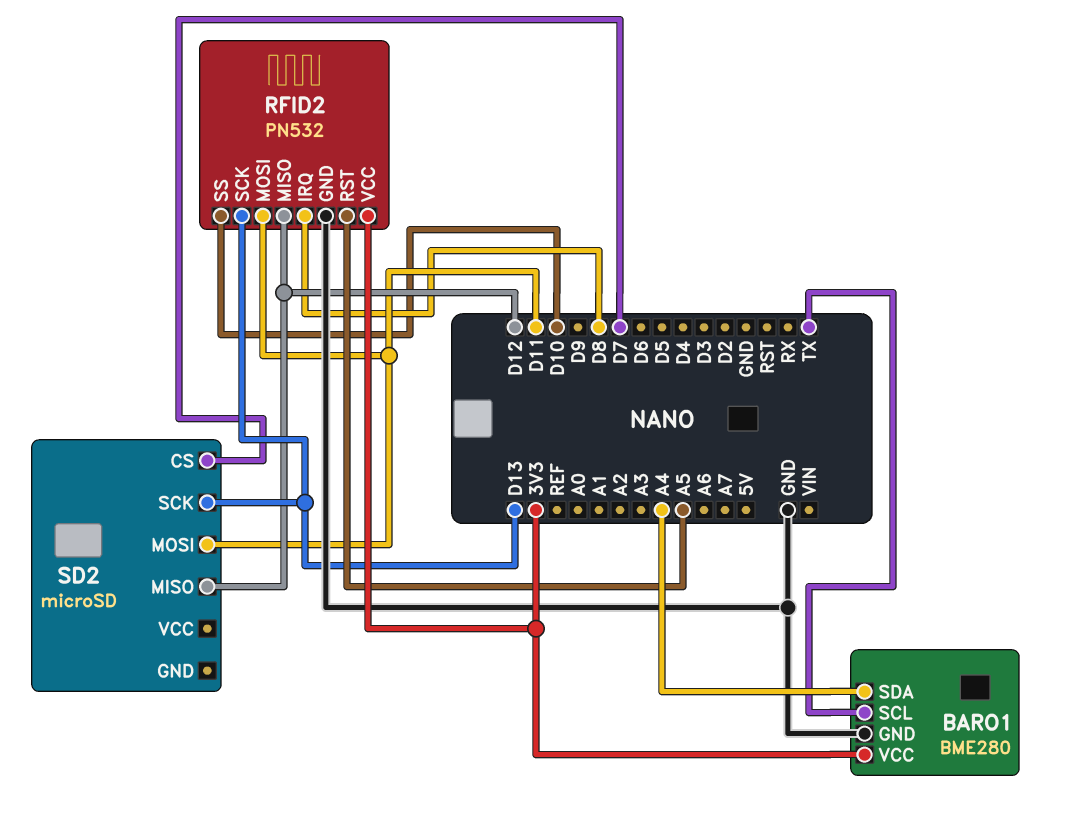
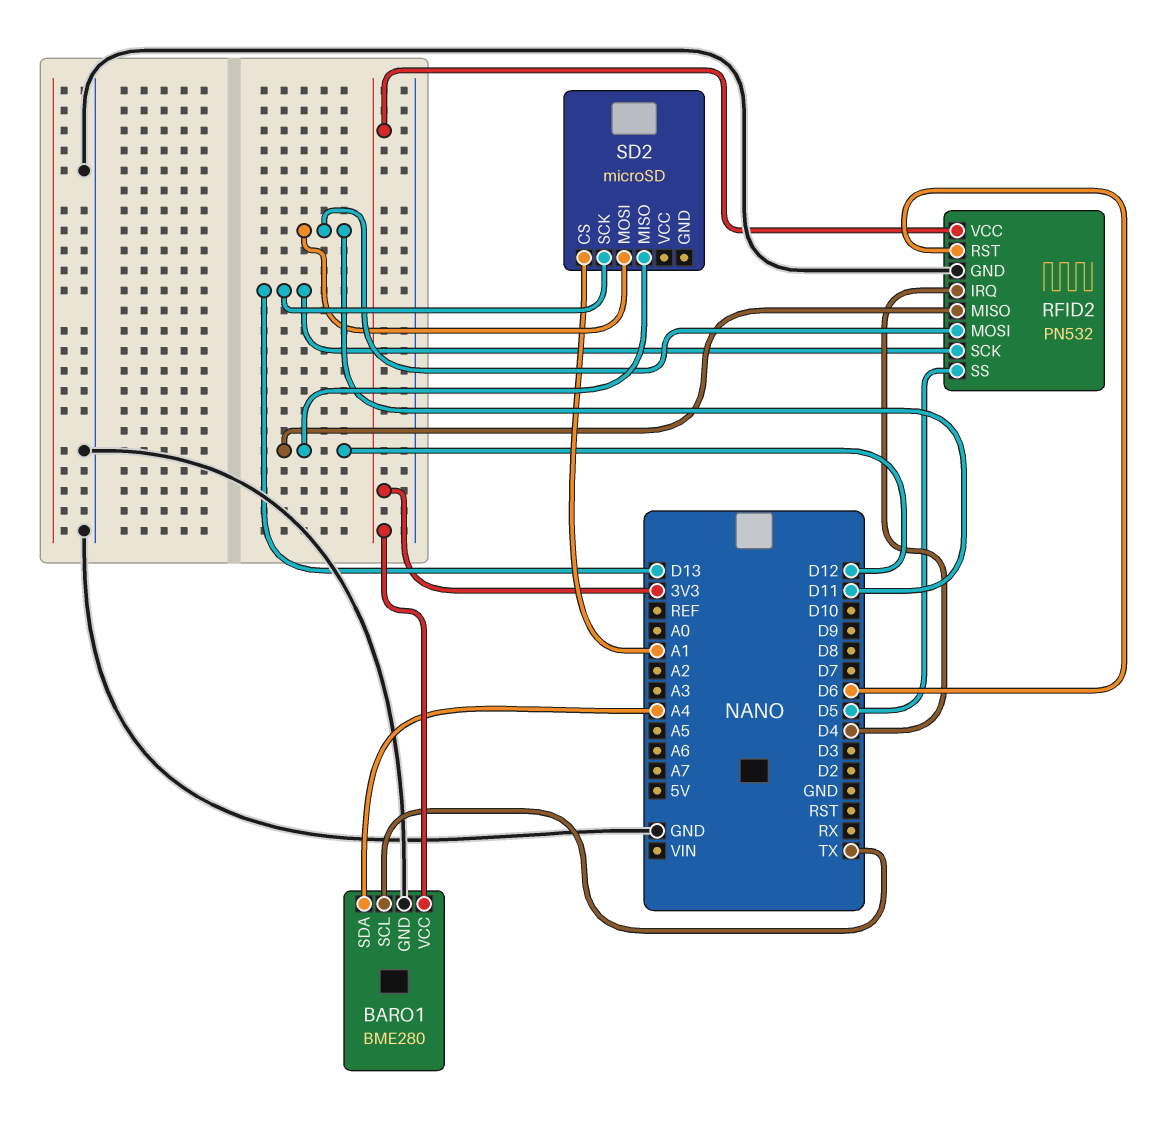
RFID2 pin IRQ: D8 -> D4
RFID2 pin RST: A5 -> D6
RFID2 pin SS: D10 -> D5
SD2 pin CS: D7 -> A1

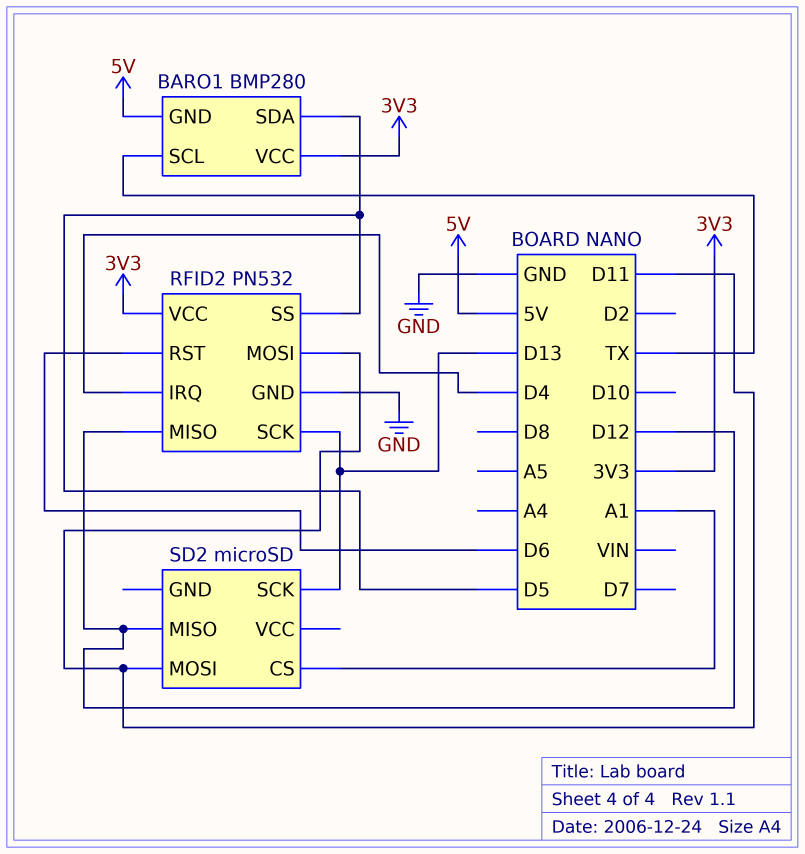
BARO1: BME280 -> BMP280
BARO1 pin GND: GND -> 5V
BARO1 pin SDA: A4 -> D5

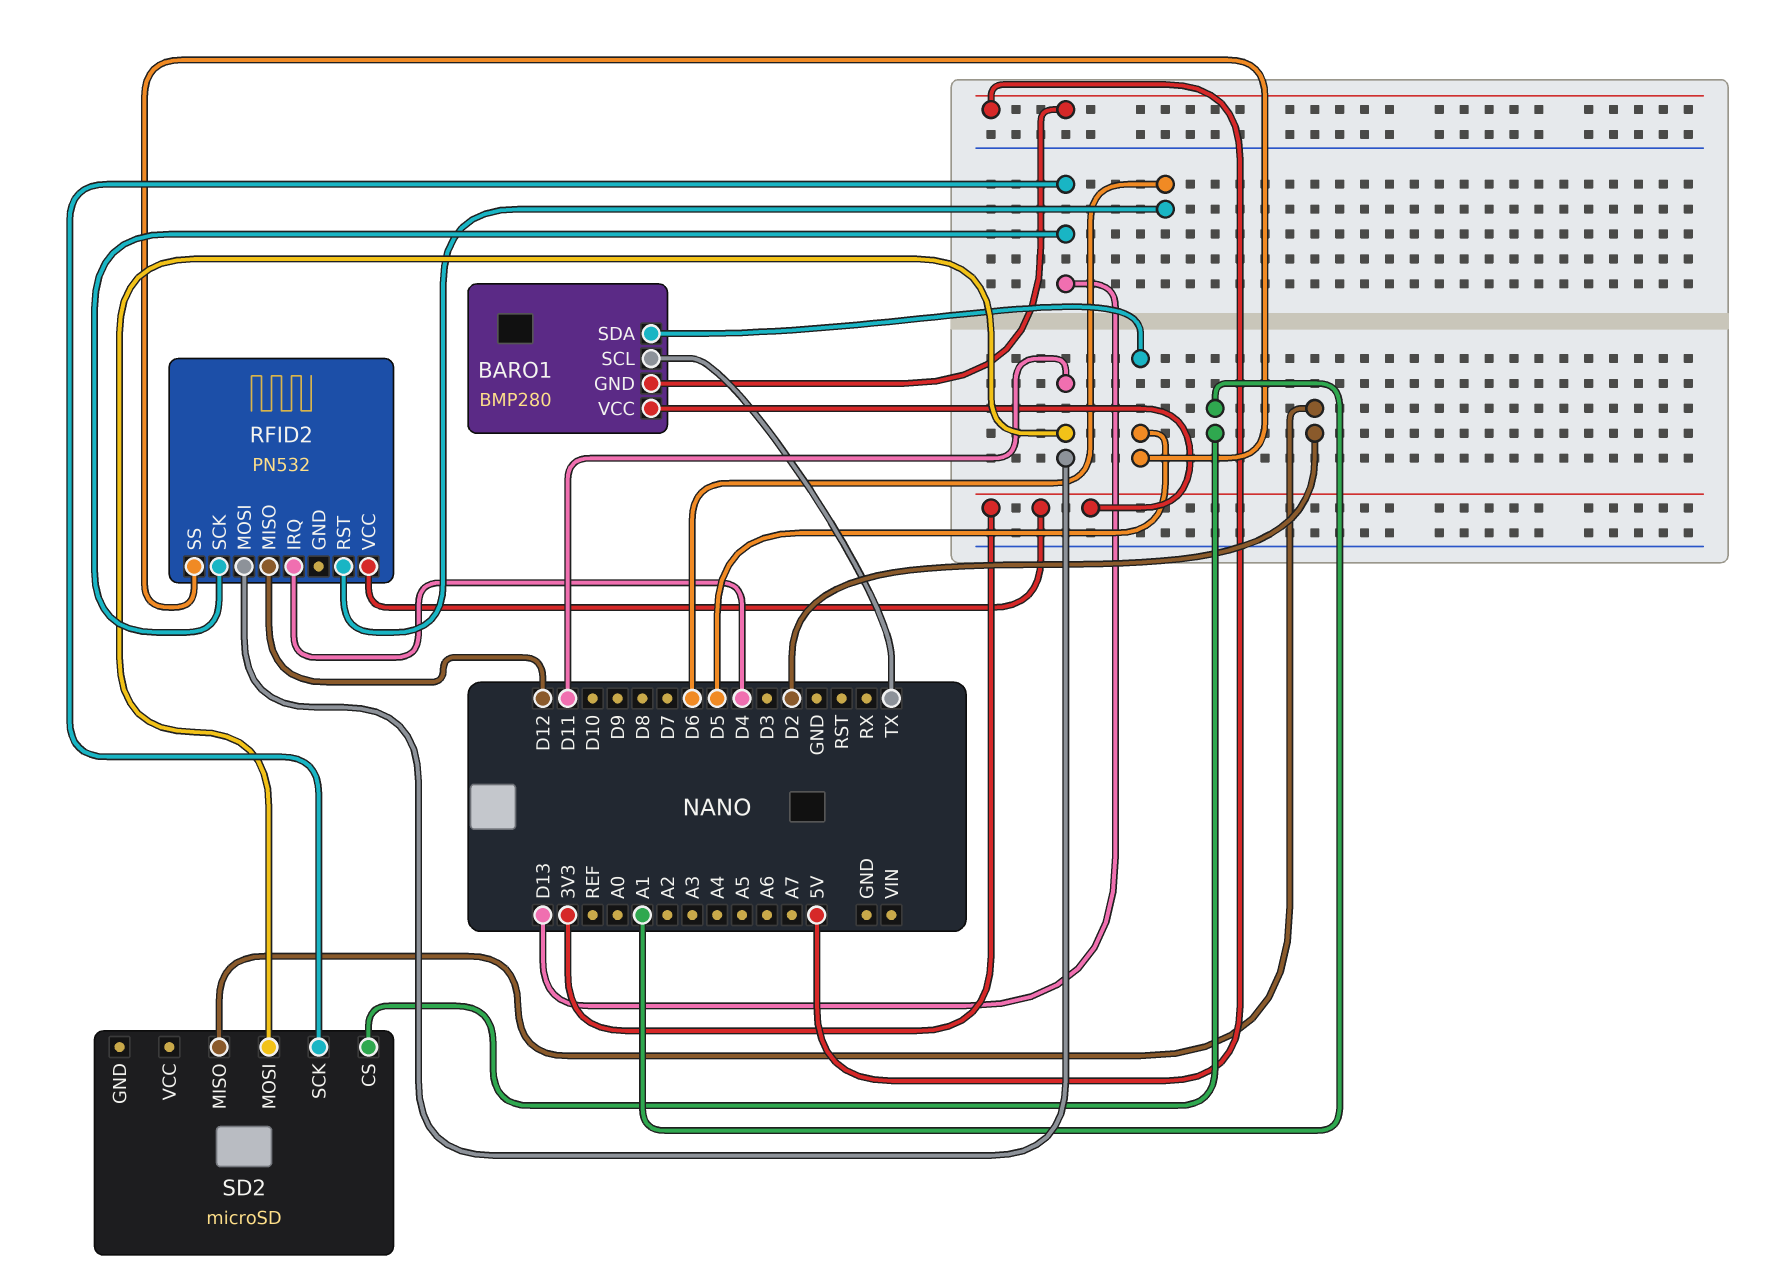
RFID2 pin GND: GND -> none
SD2 pin MISO: D12 -> D2

